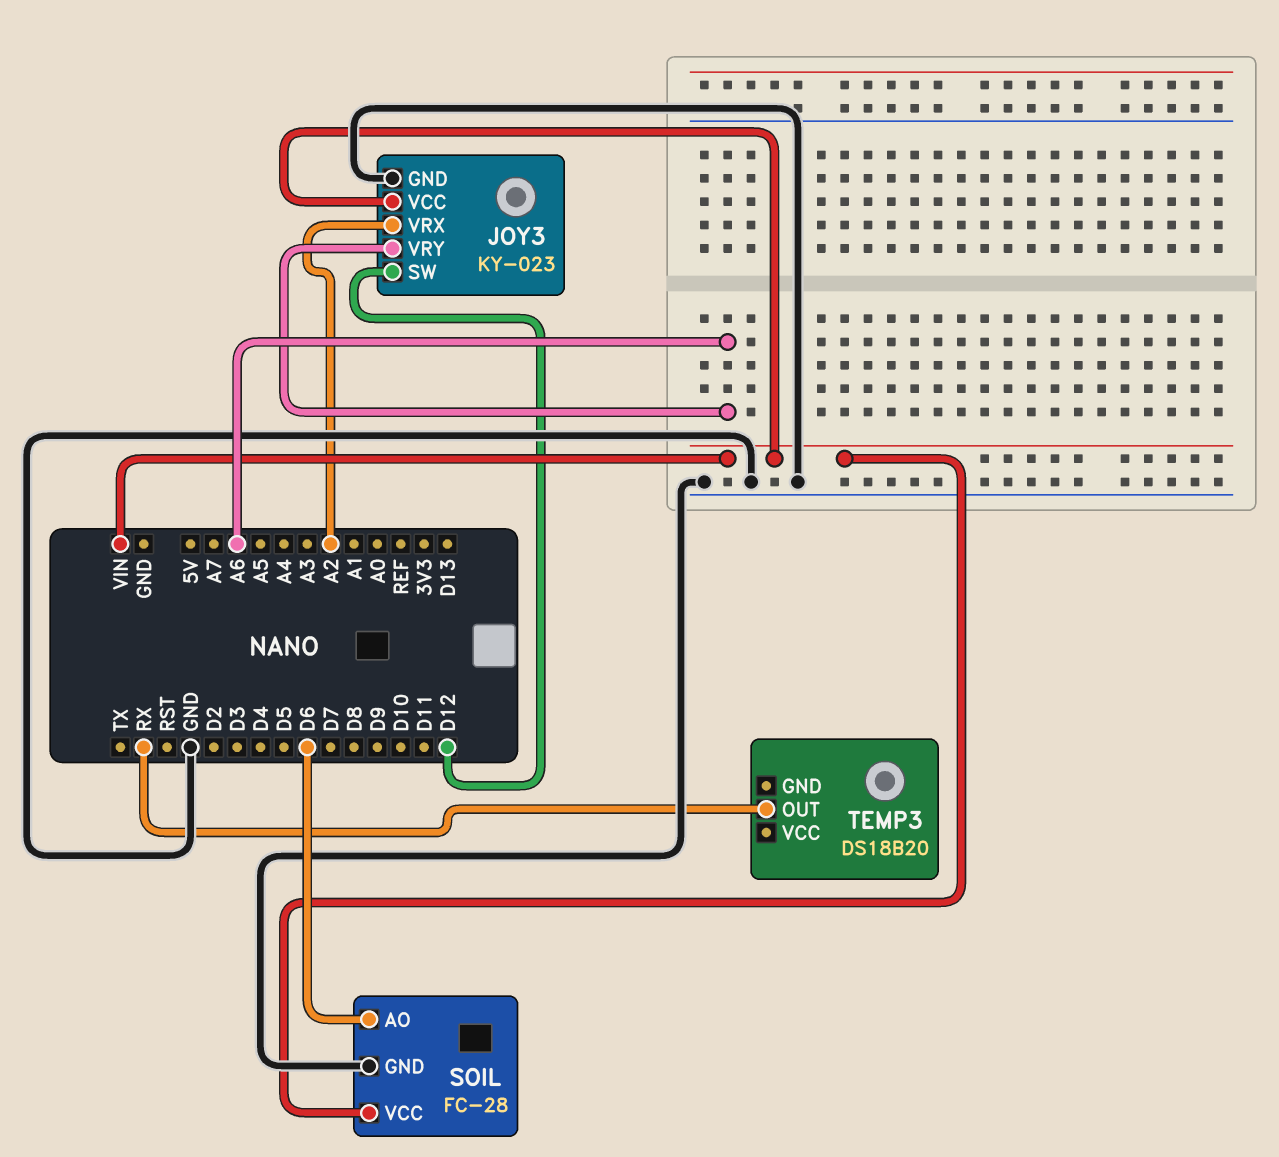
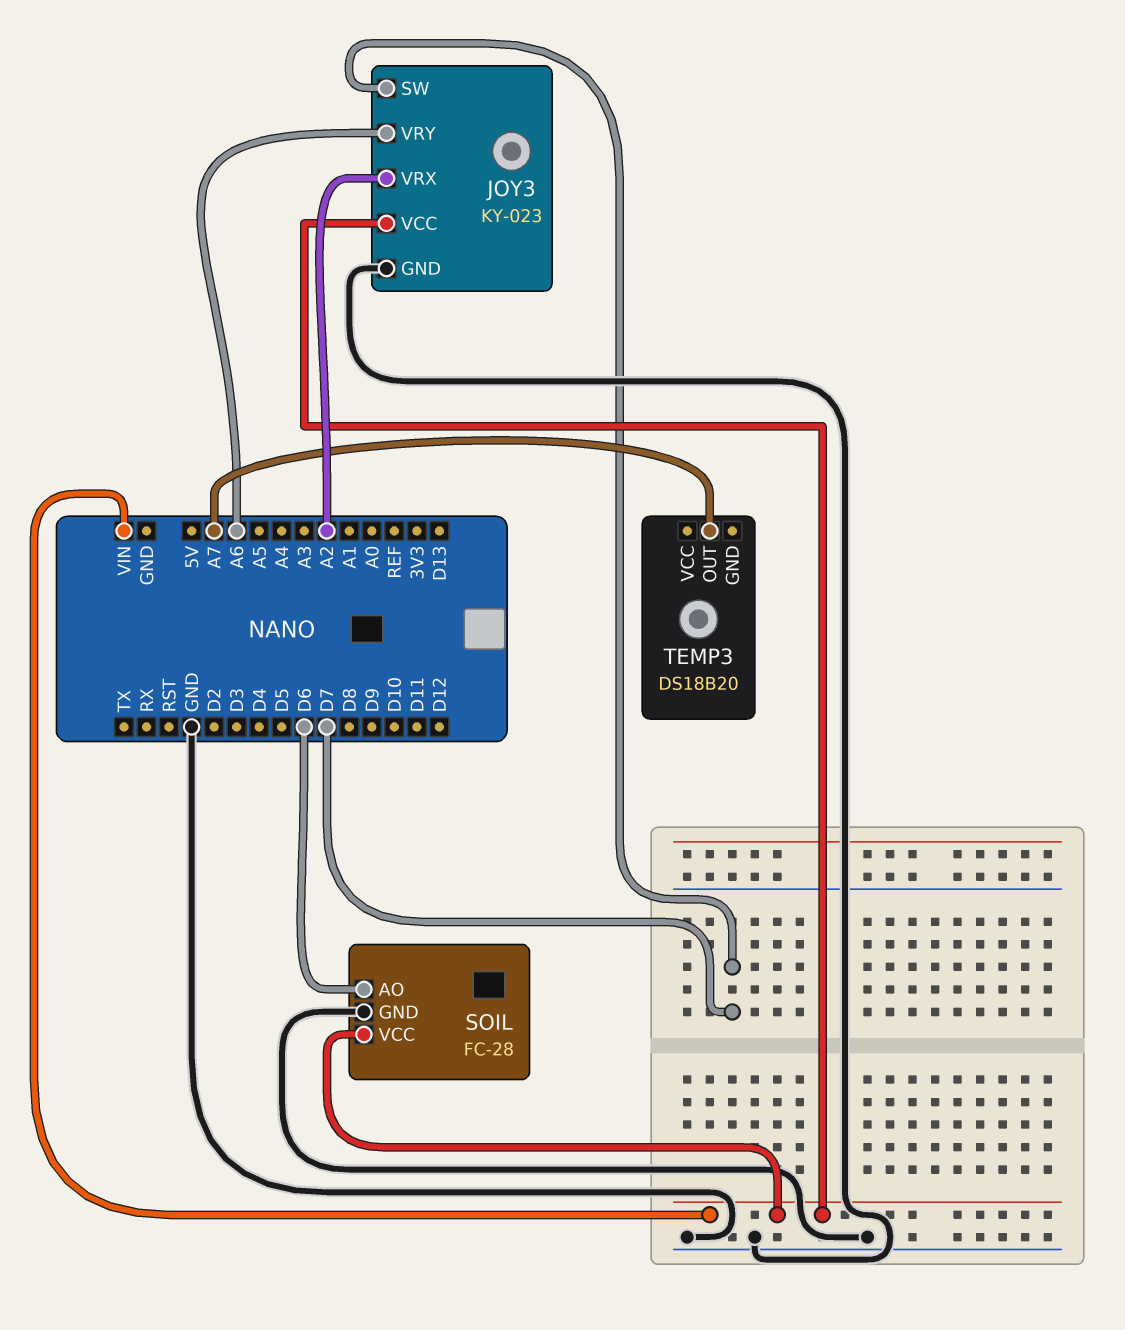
JOY3 pin SW: D12 -> D7
TEMP3 pin OUT: RX -> A7

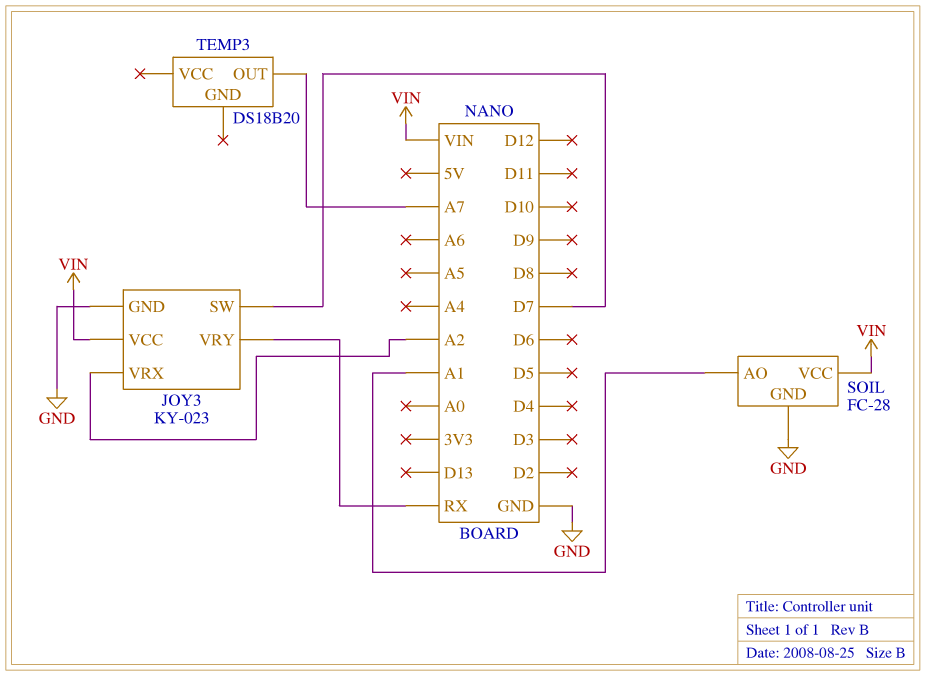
JOY3 pin VRY: A6 -> RX
SOIL pin AO: D6 -> A1

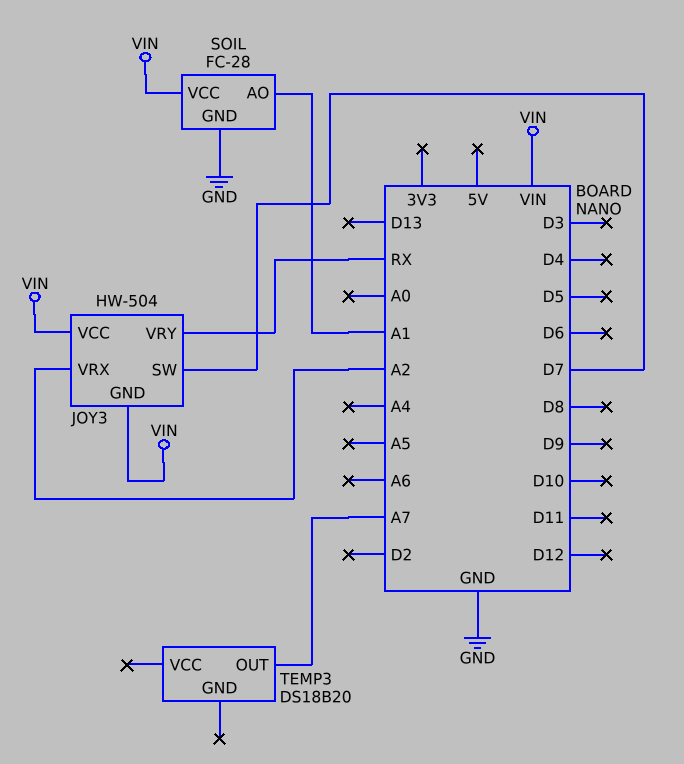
JOY3: KY-023 -> HW-504
JOY3 pin GND: GND -> VIN

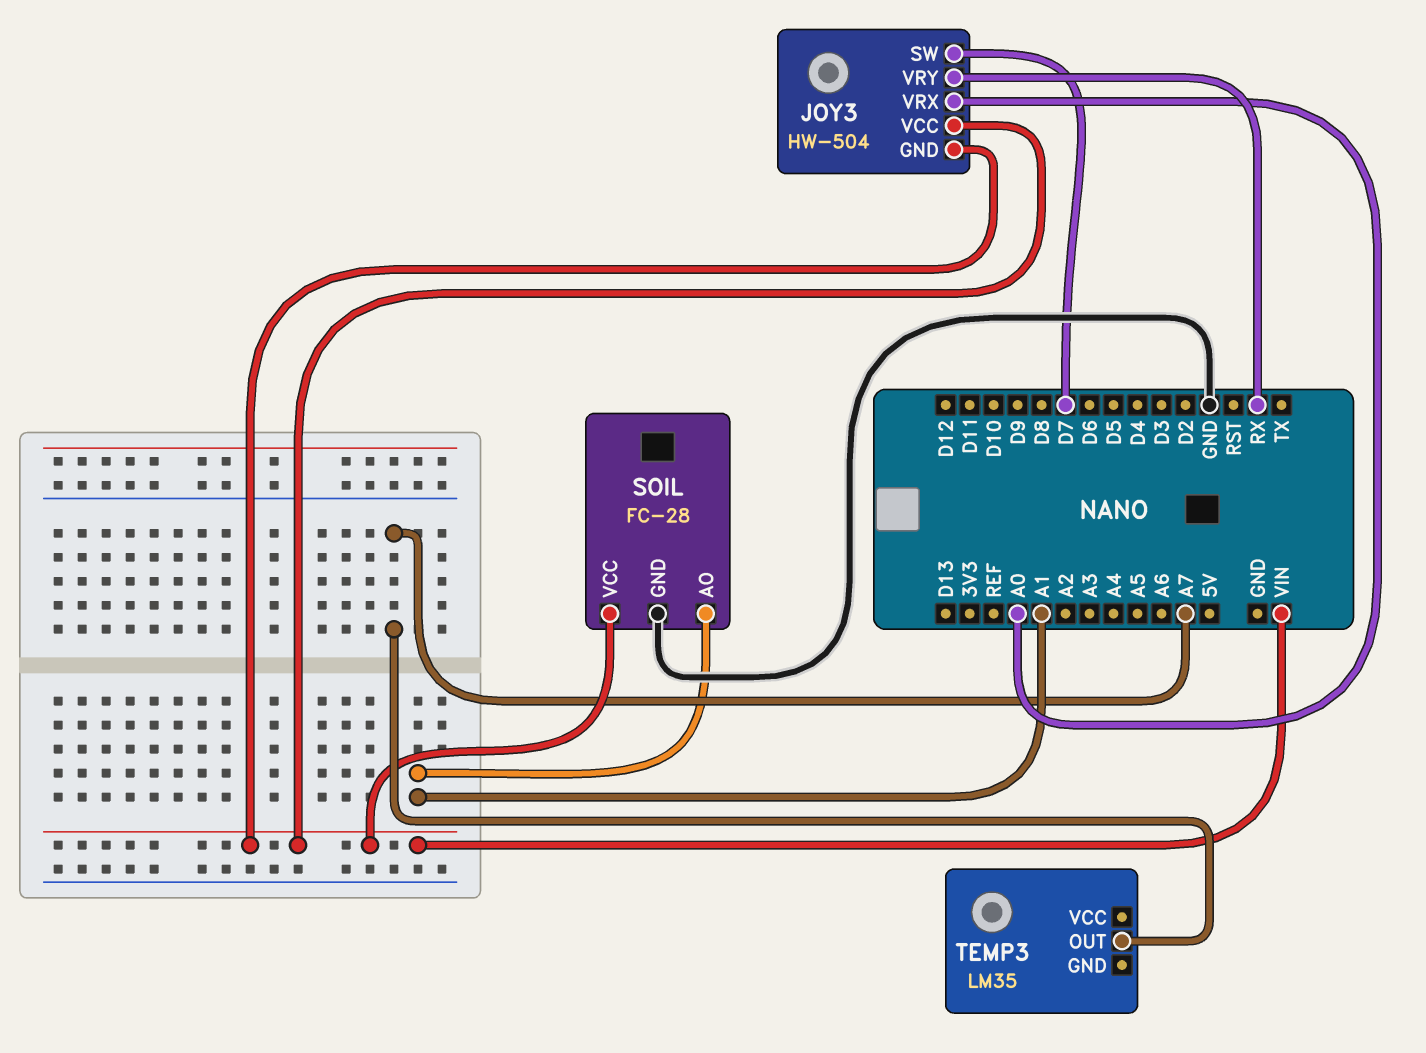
JOY3 pin VRX: A2 -> A0
TEMP3: DS18B20 -> LM35

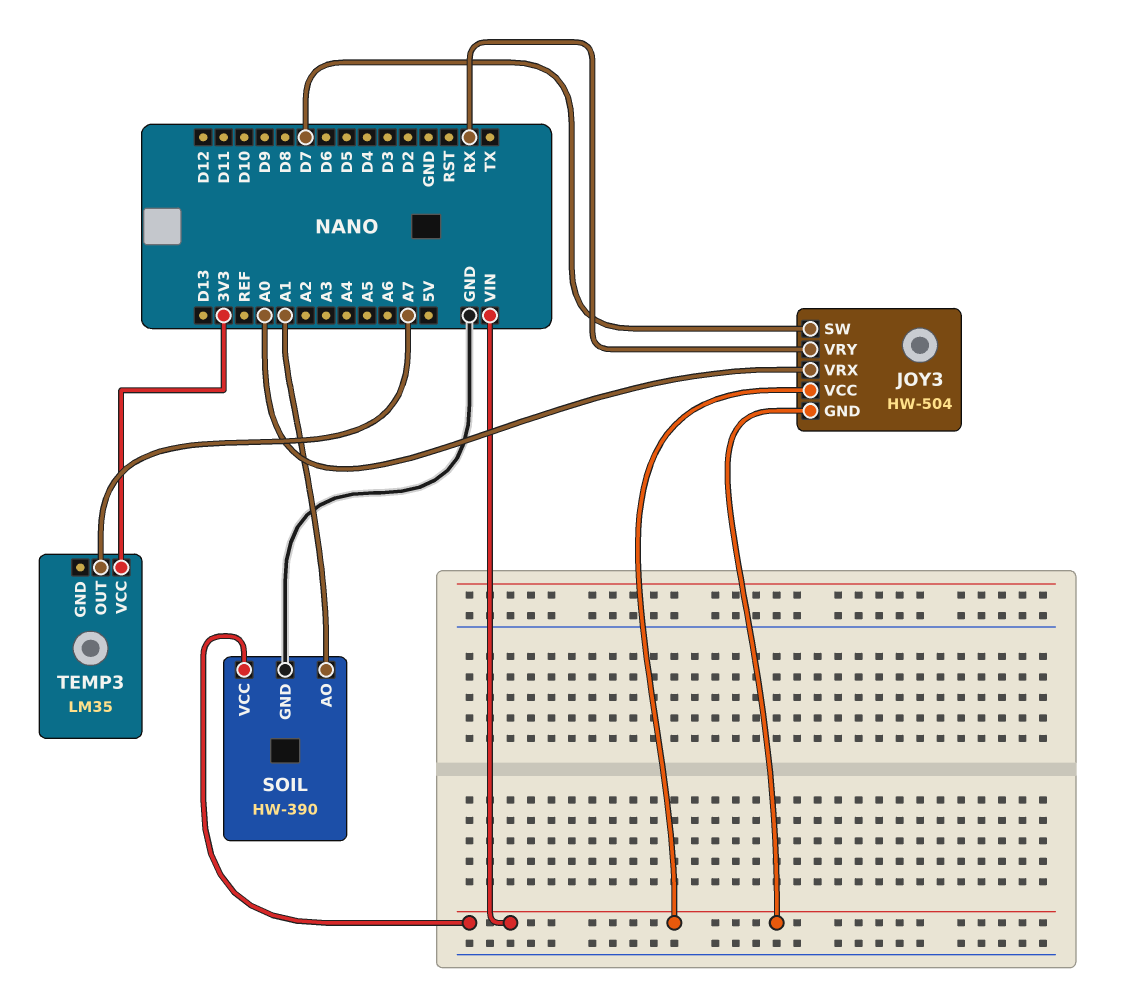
SOIL: FC-28 -> HW-390
TEMP3 pin VCC: none -> 3V3

